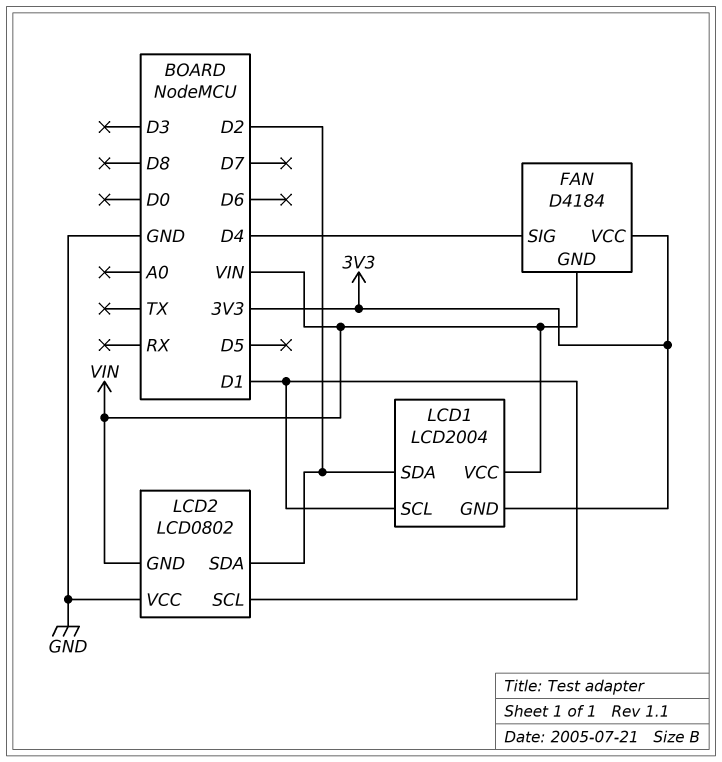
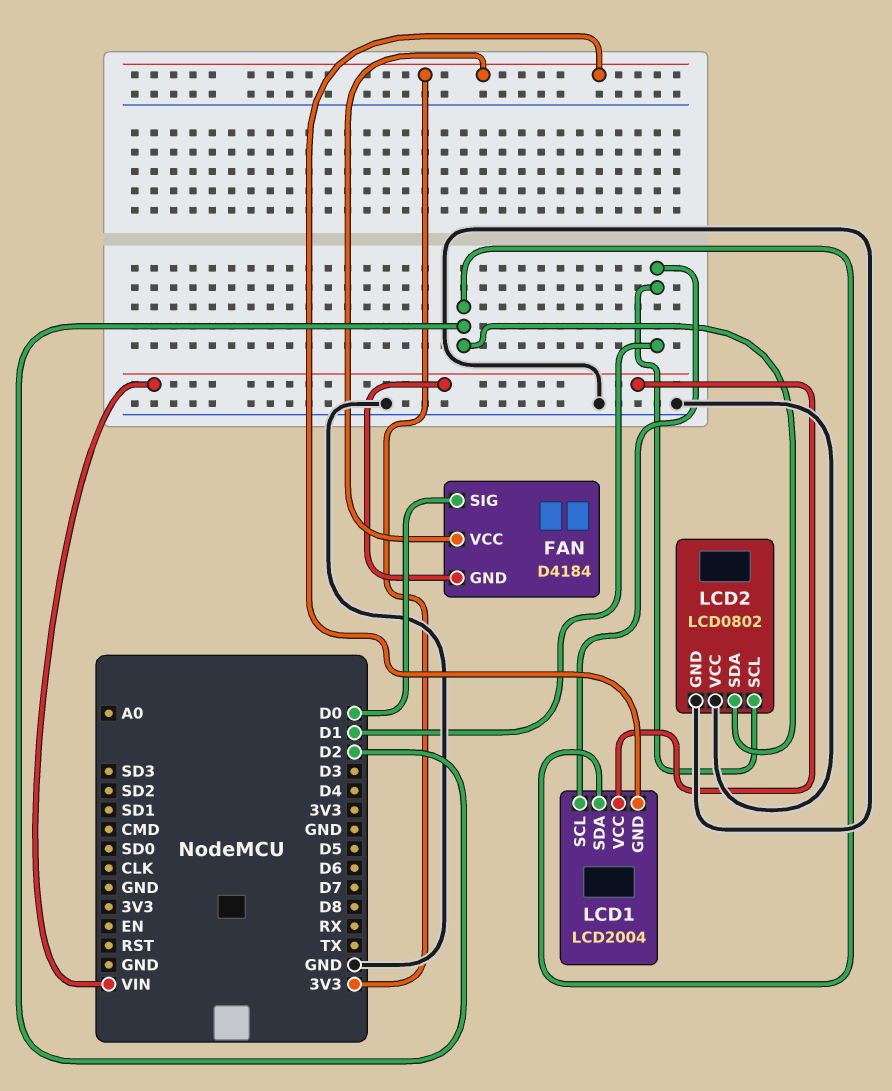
FAN pin SIG: D4 -> D0
LCD2 pin GND: VIN -> GND

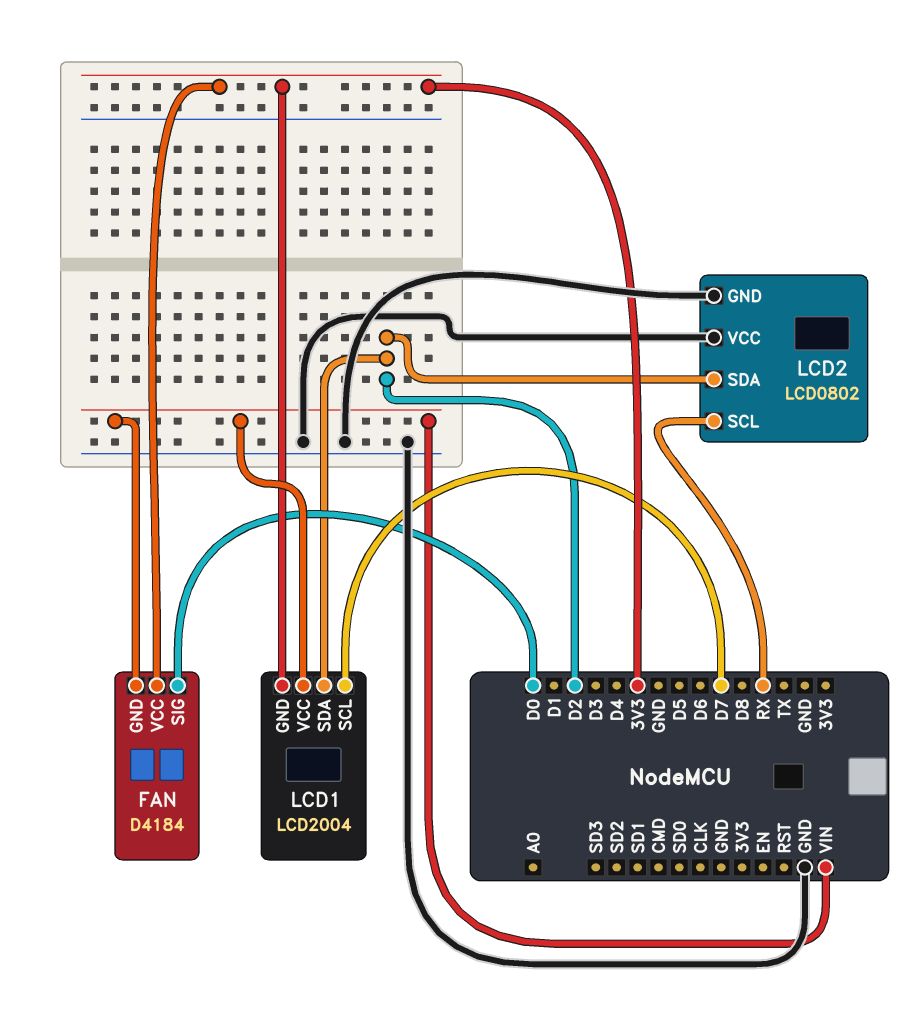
LCD1 pin SCL: D1 -> D7
LCD2 pin SCL: D1 -> RX

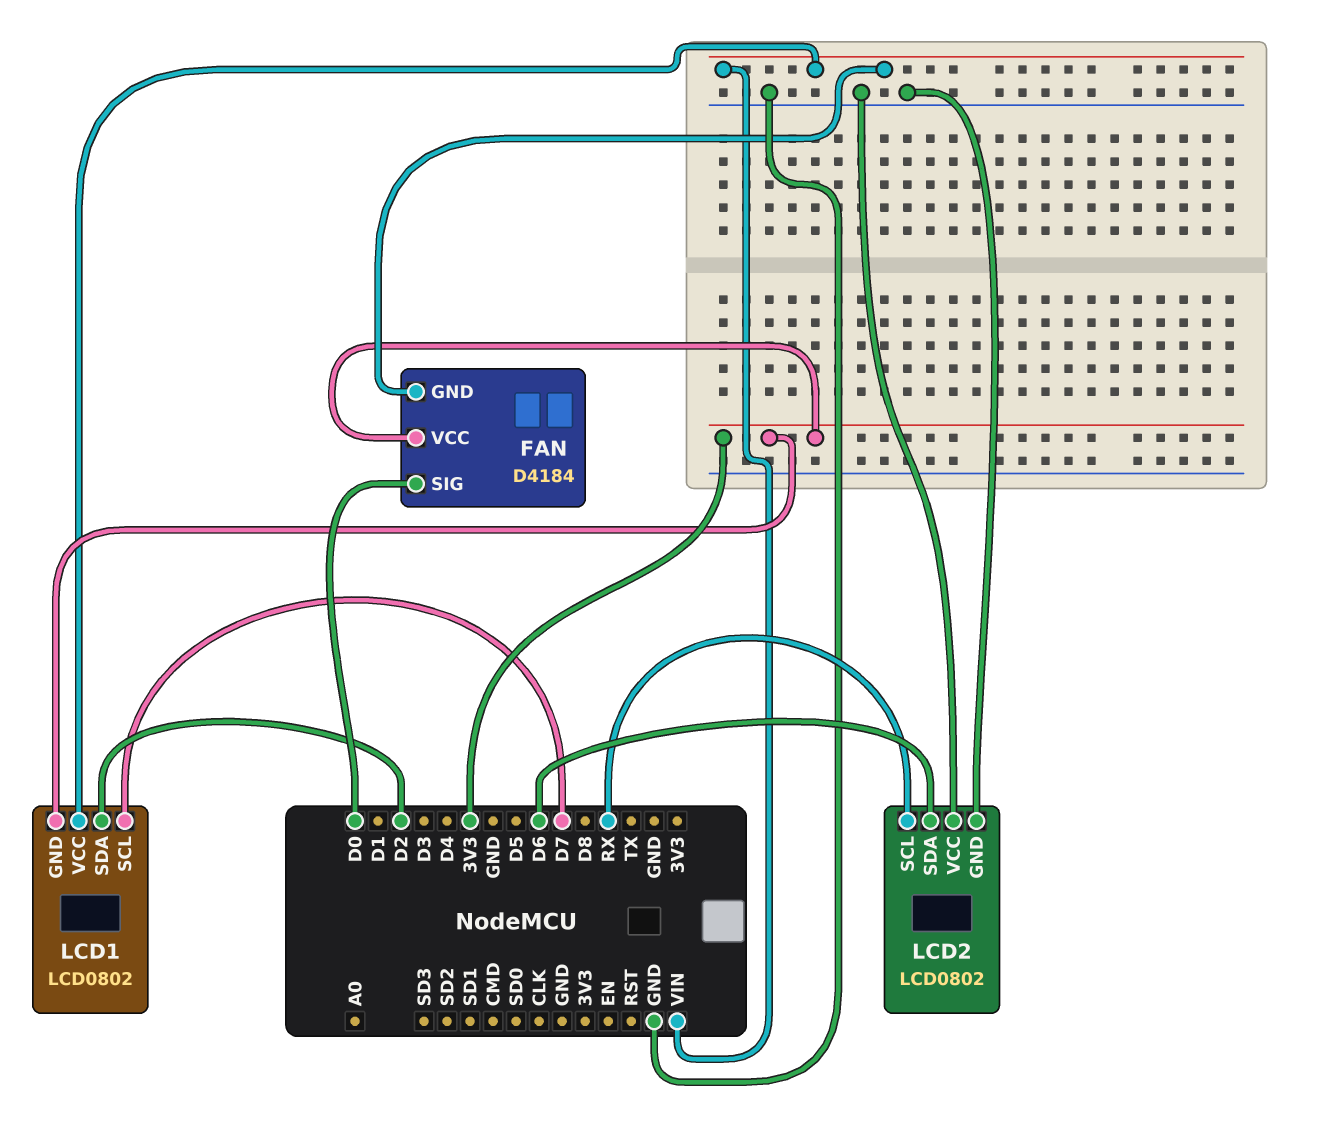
LCD1: LCD2004 -> LCD0802
LCD2 pin SDA: D2 -> D6

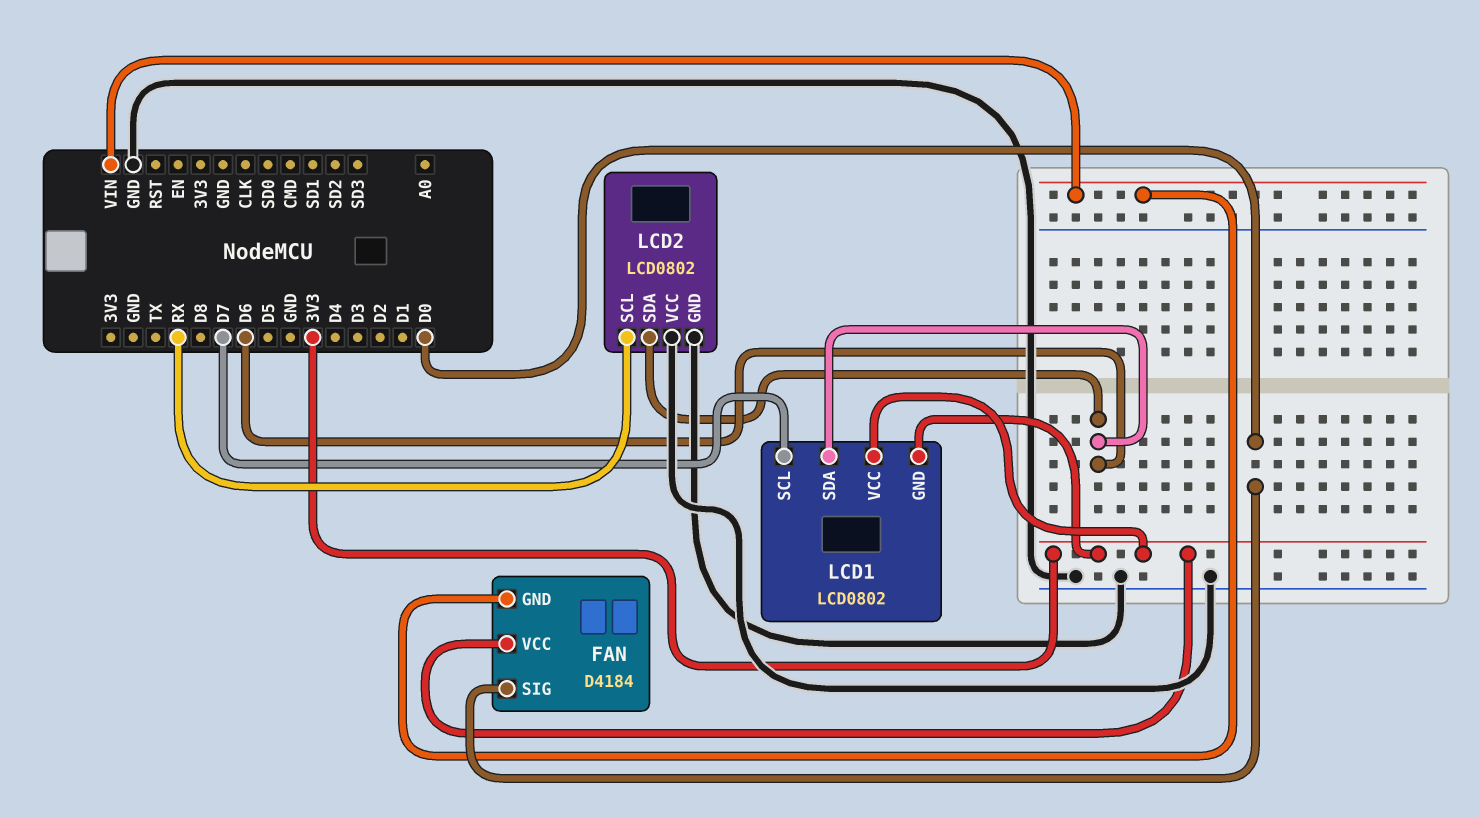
LCD1 pin SDA: D2 -> D6
LCD1 pin VCC: VIN -> 3V3

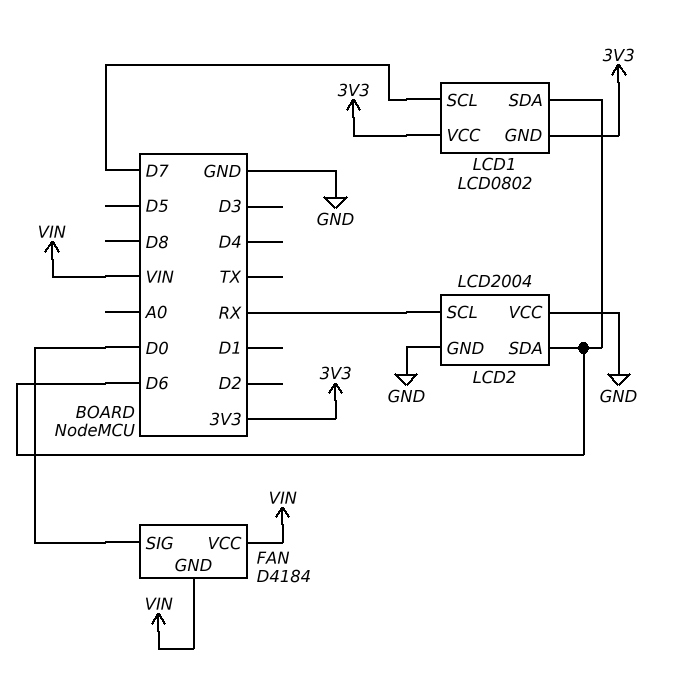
FAN pin VCC: 3V3 -> VIN
LCD2: LCD0802 -> LCD2004

